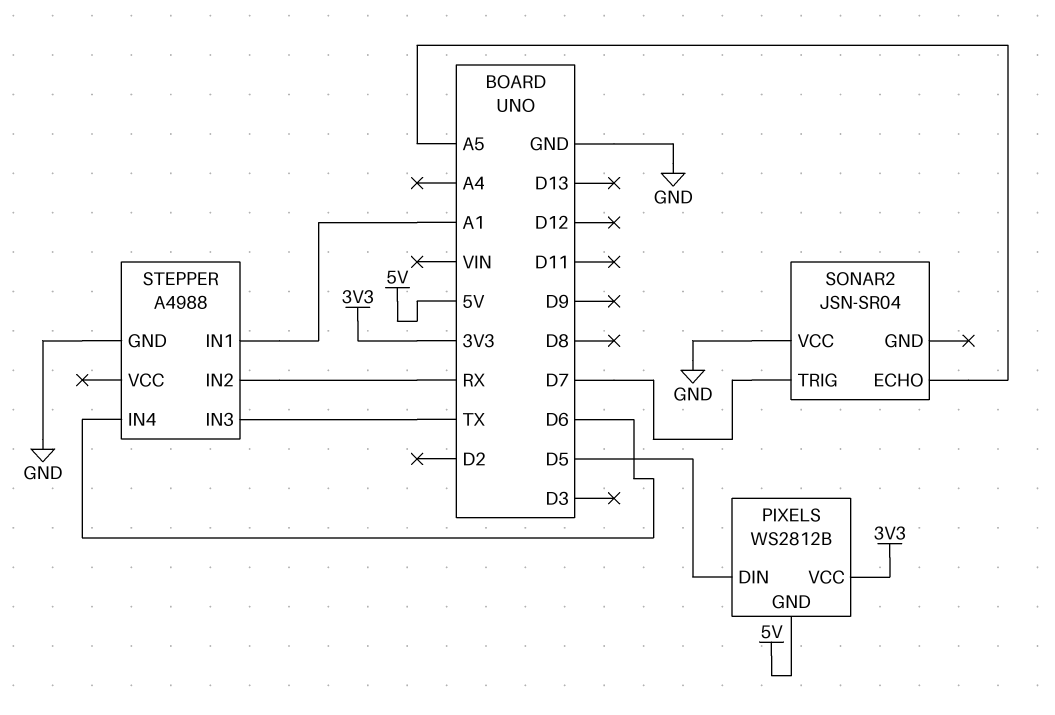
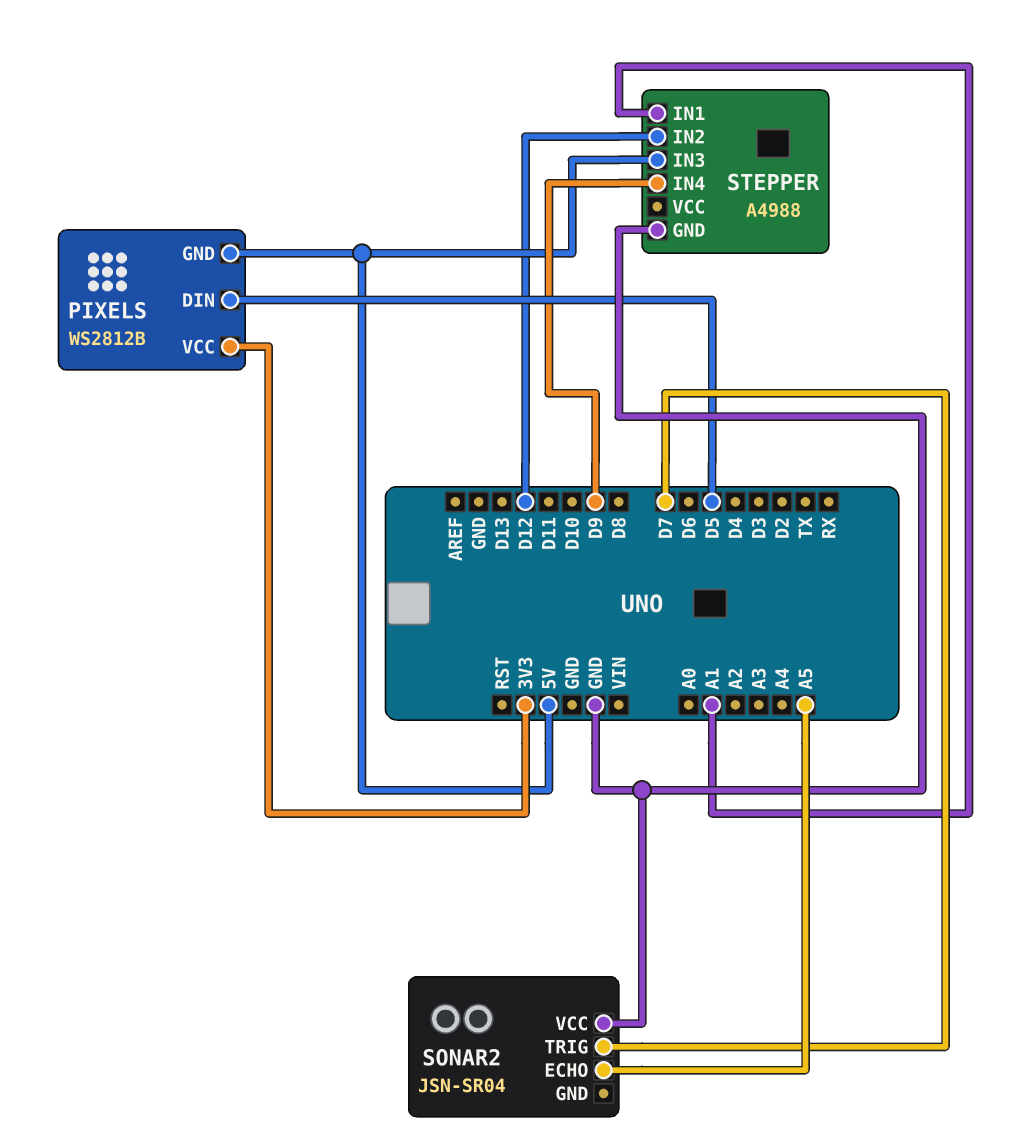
STEPPER pin IN2: RX -> D12
STEPPER pin IN3: TX -> 5V
STEPPER pin IN4: D6 -> D9

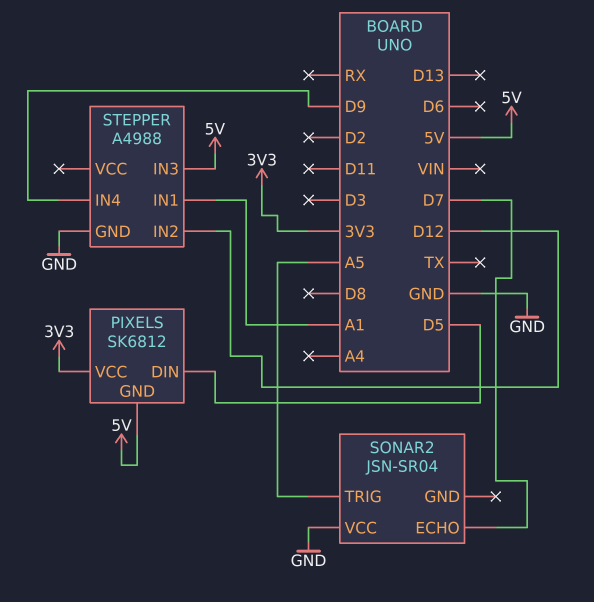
PIXELS: WS2812B -> SK6812
SONAR2 pin ECHO: A5 -> D7
SONAR2 pin TRIG: D7 -> A5

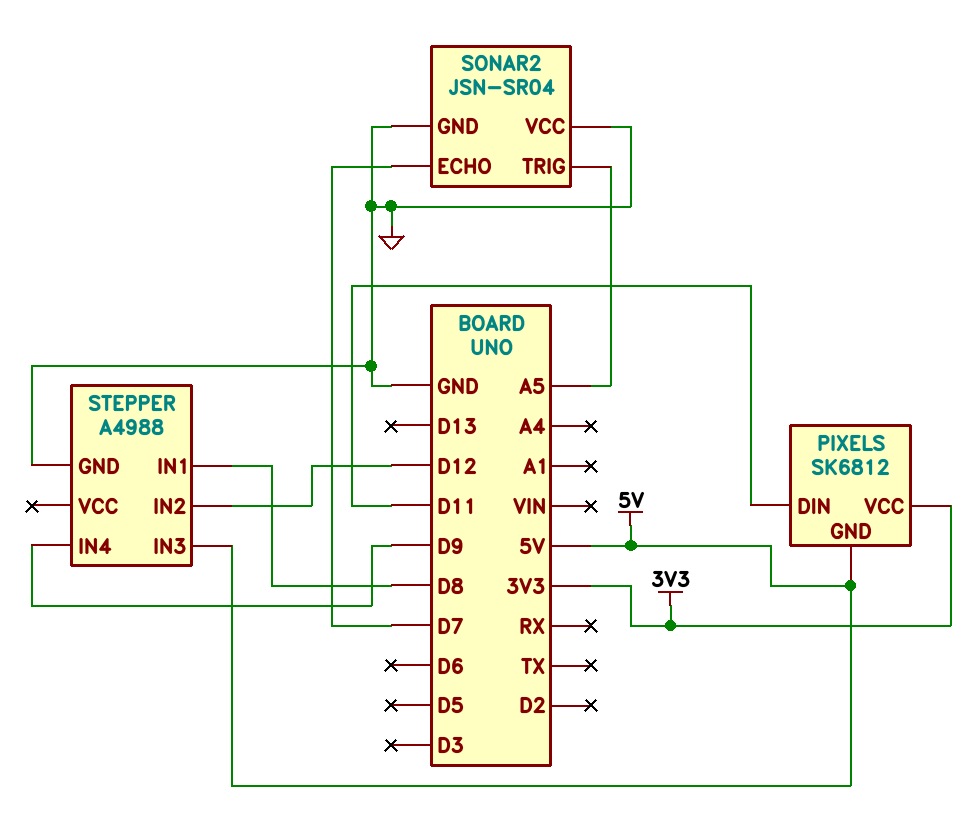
PIXELS pin DIN: D5 -> D11
SONAR2 pin GND: none -> GND
STEPPER pin IN1: A1 -> D8

